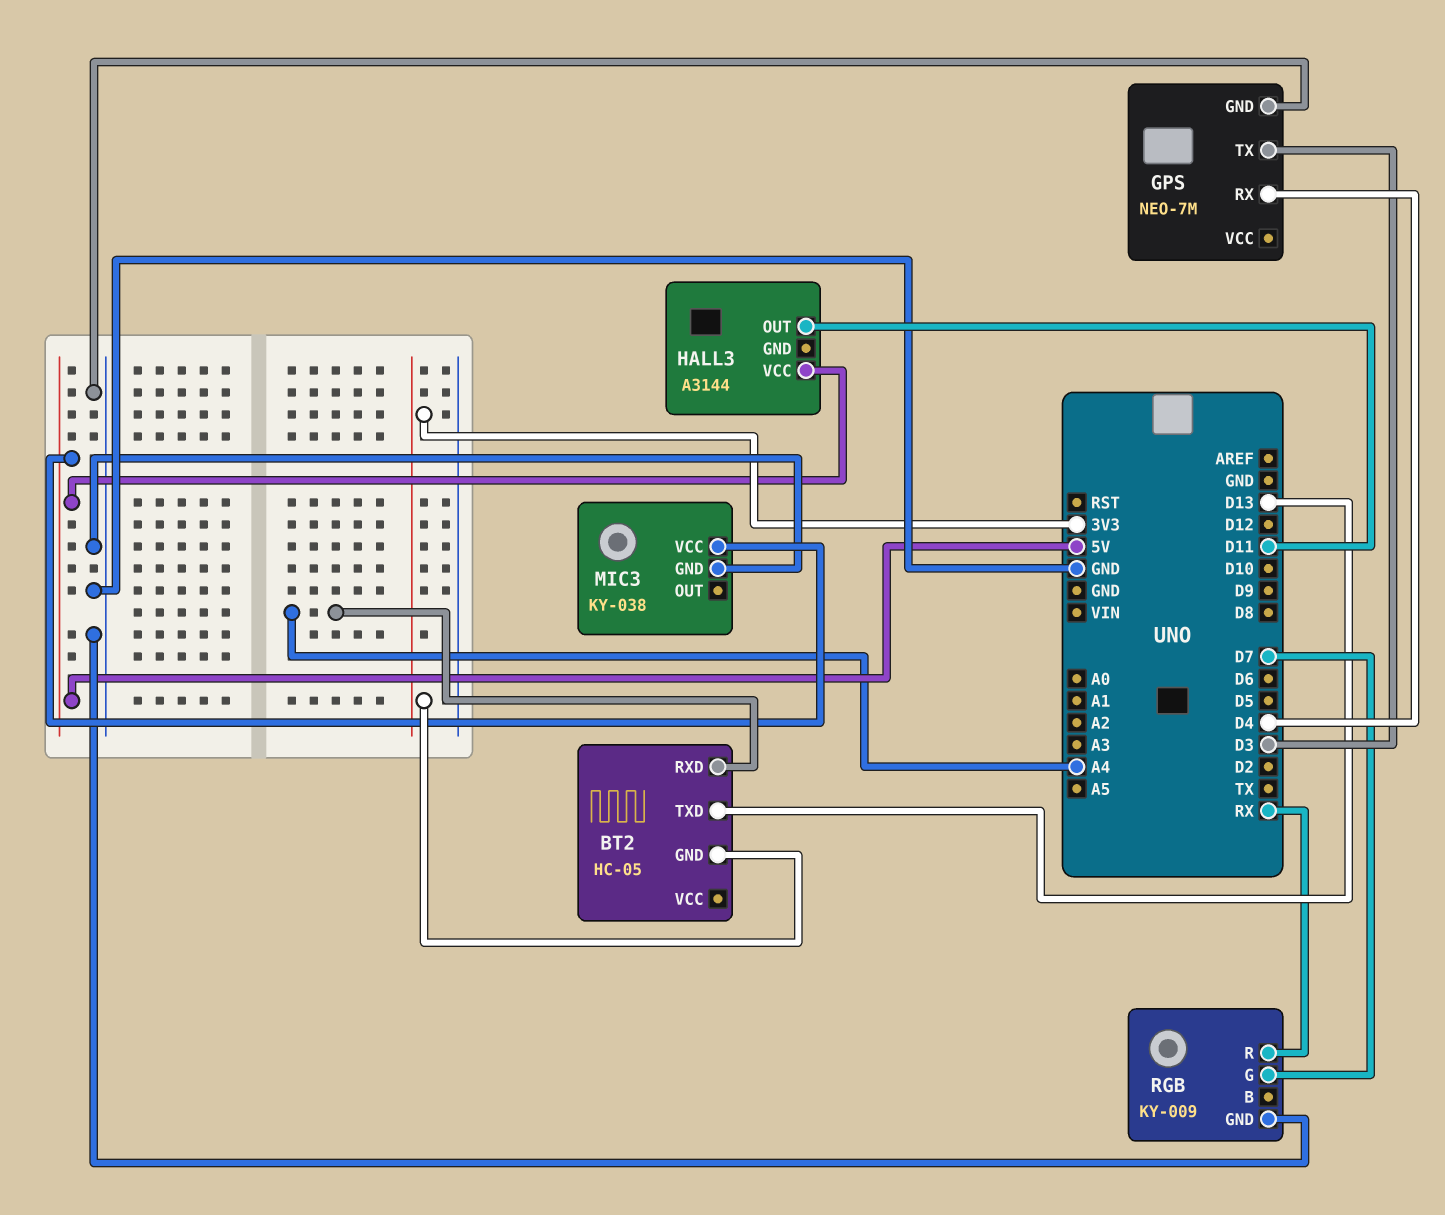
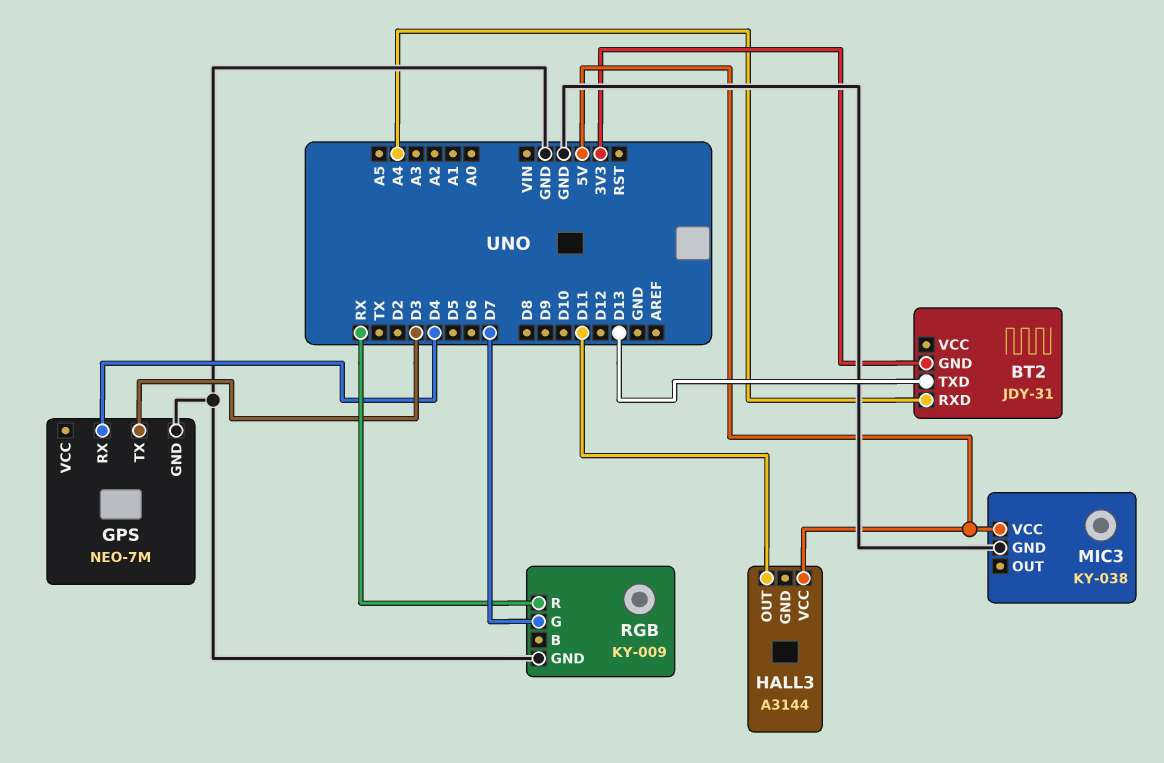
BT2: HC-05 -> JDY-31

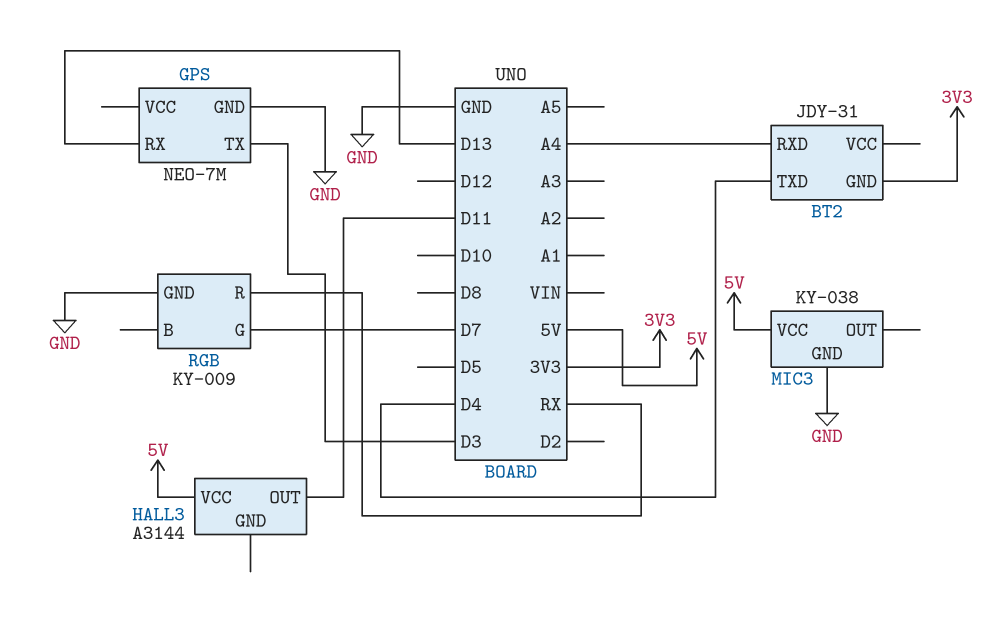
BT2 pin TXD: D13 -> D4
GPS pin RX: D4 -> D13

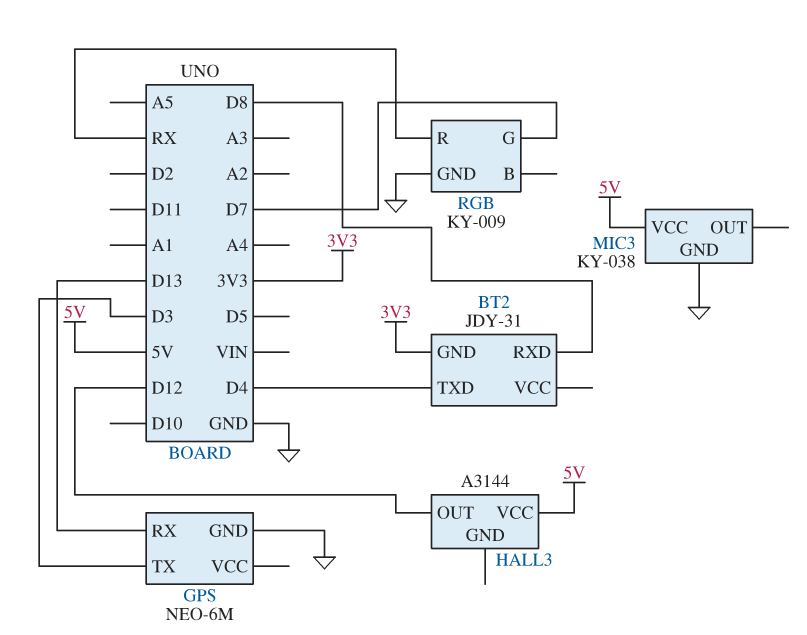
BT2 pin RXD: A4 -> D8
GPS: NEO-7M -> NEO-6M
HALL3 pin OUT: D11 -> D12

